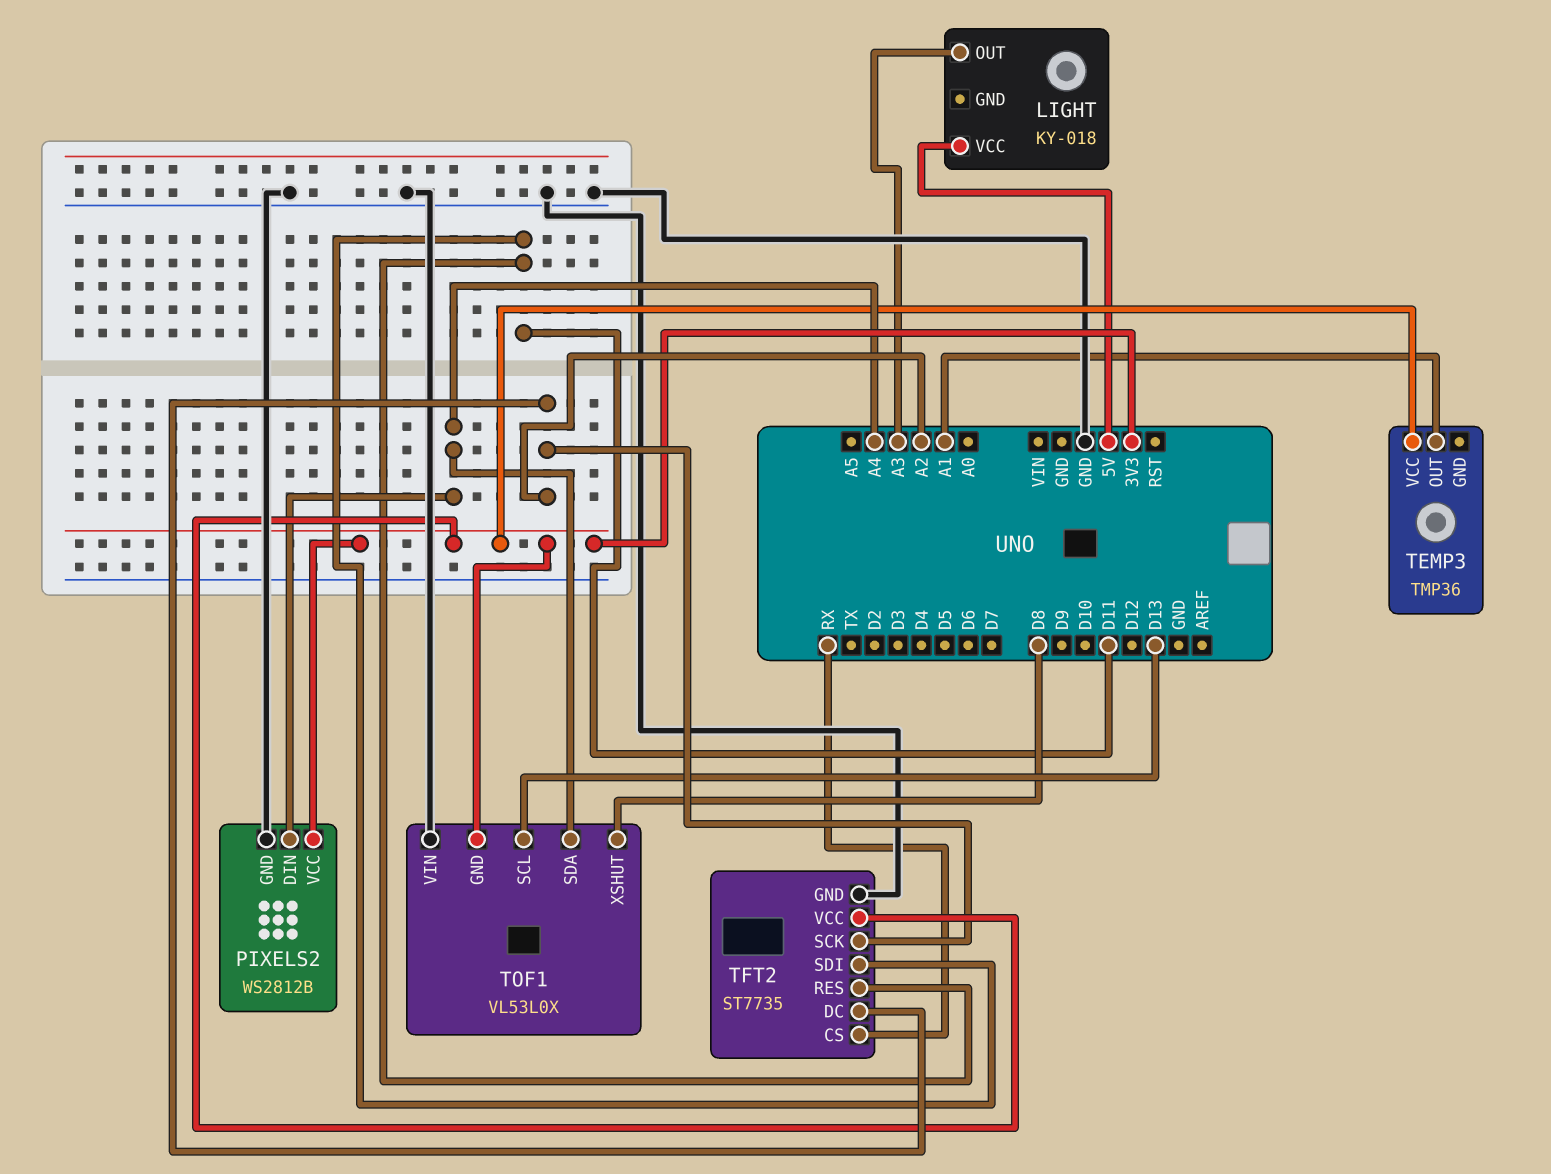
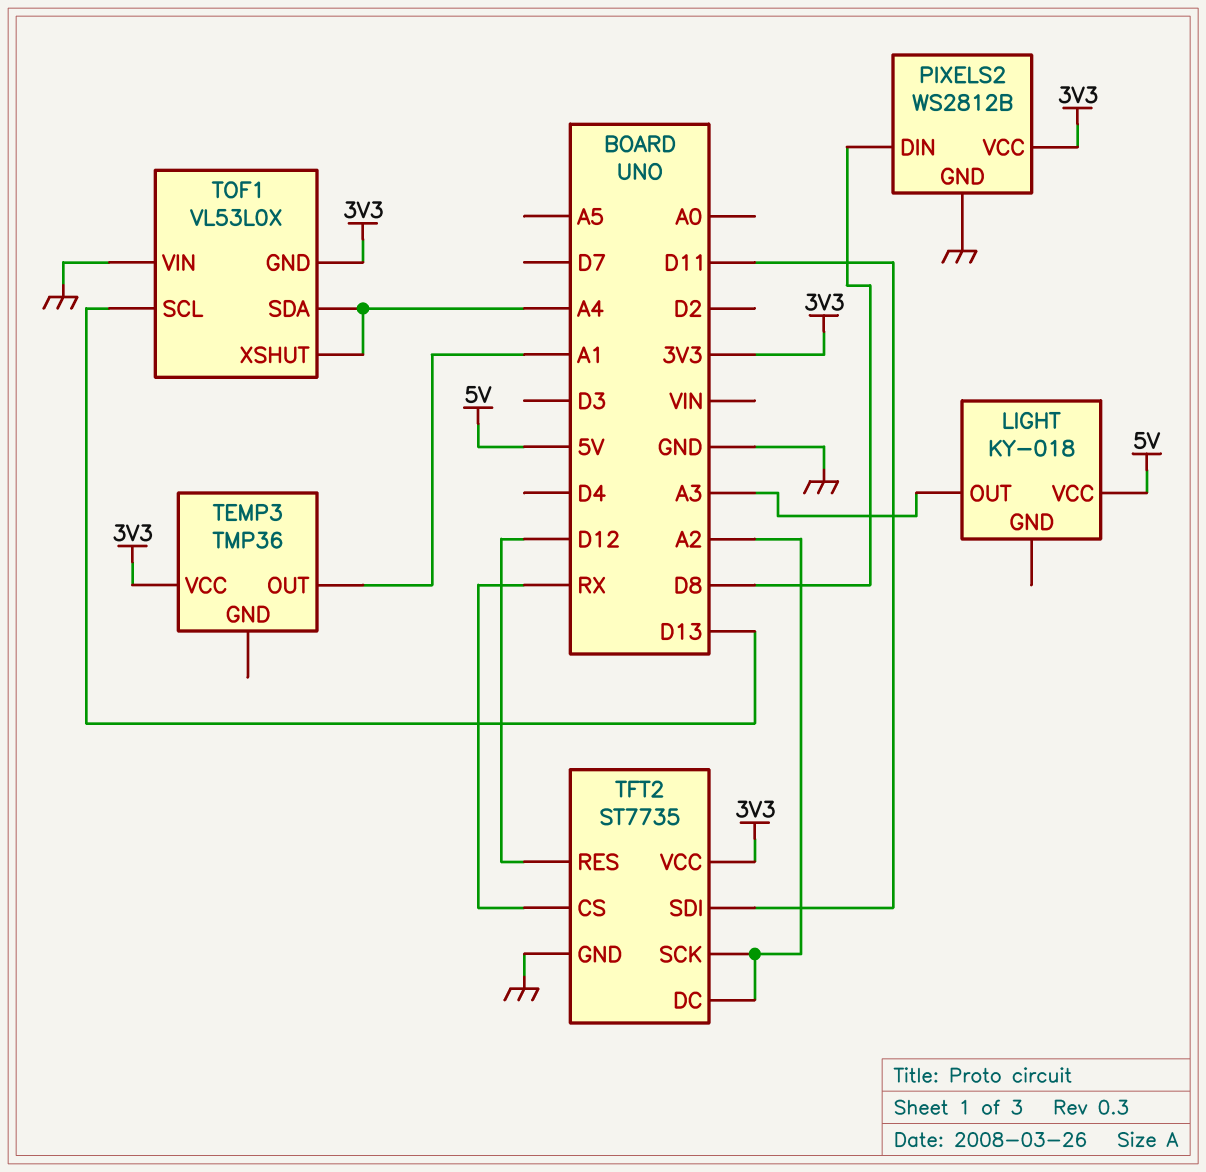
PIXELS2 pin DIN: A4 -> D8
TFT2 pin RES: D11 -> D12
TOF1 pin XSHUT: D8 -> A4

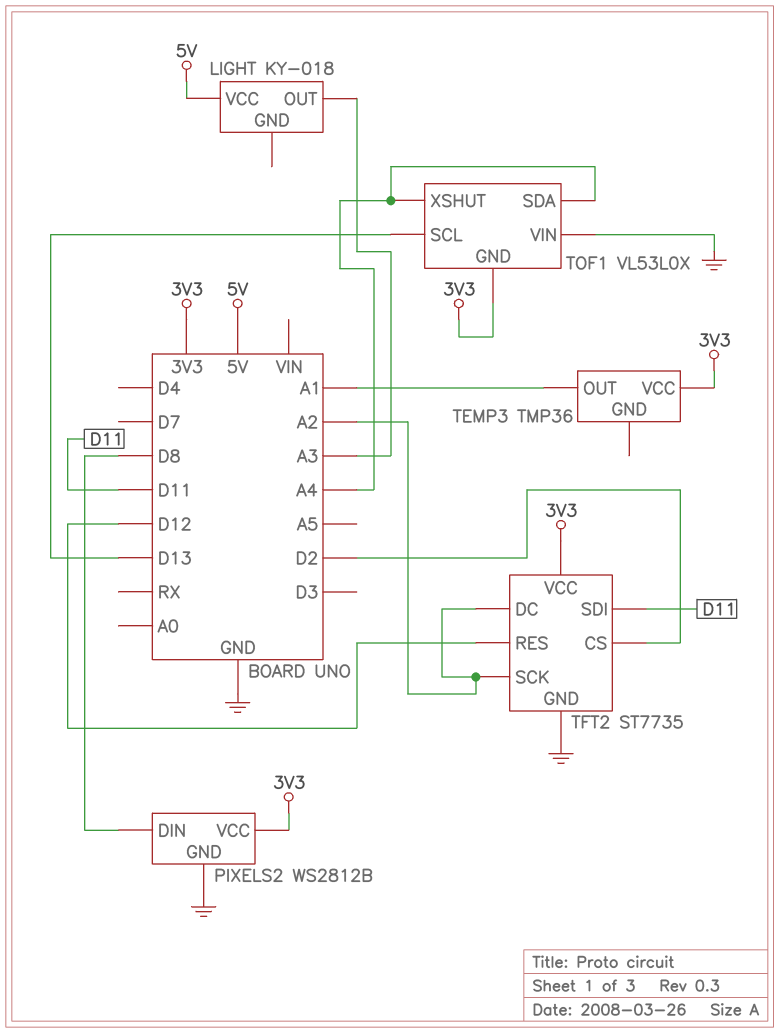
TFT2 pin CS: RX -> D2

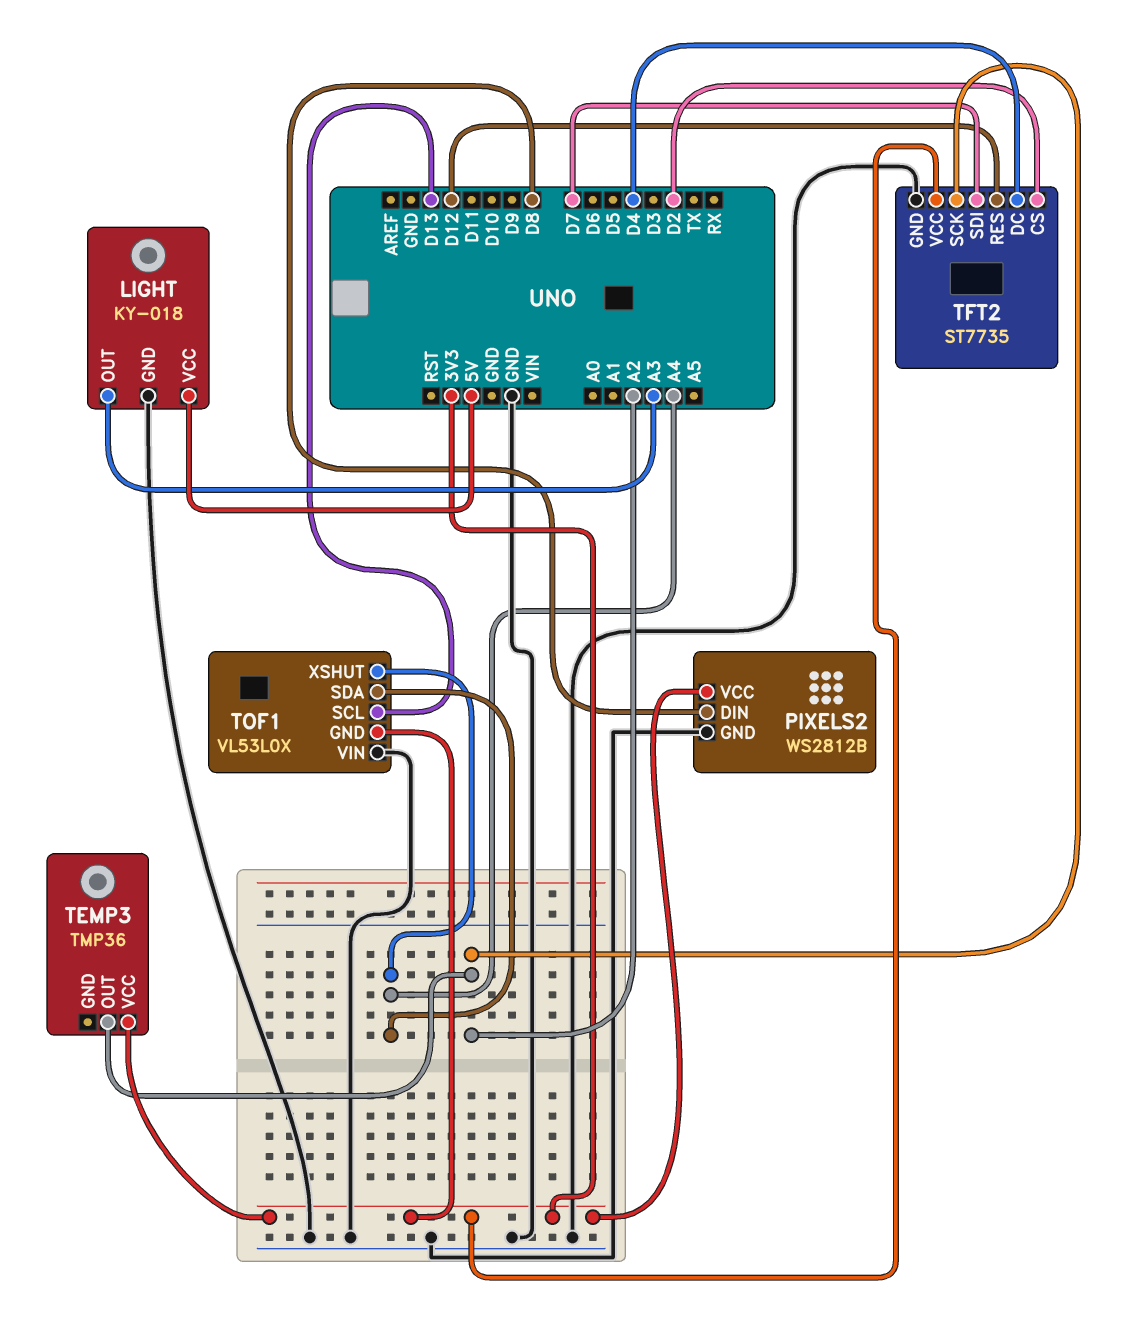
LIGHT pin GND: none -> GND
TEMP3 pin OUT: A1 -> A2
TFT2 pin DC: A2 -> D4
TFT2 pin SDI: D11 -> D7

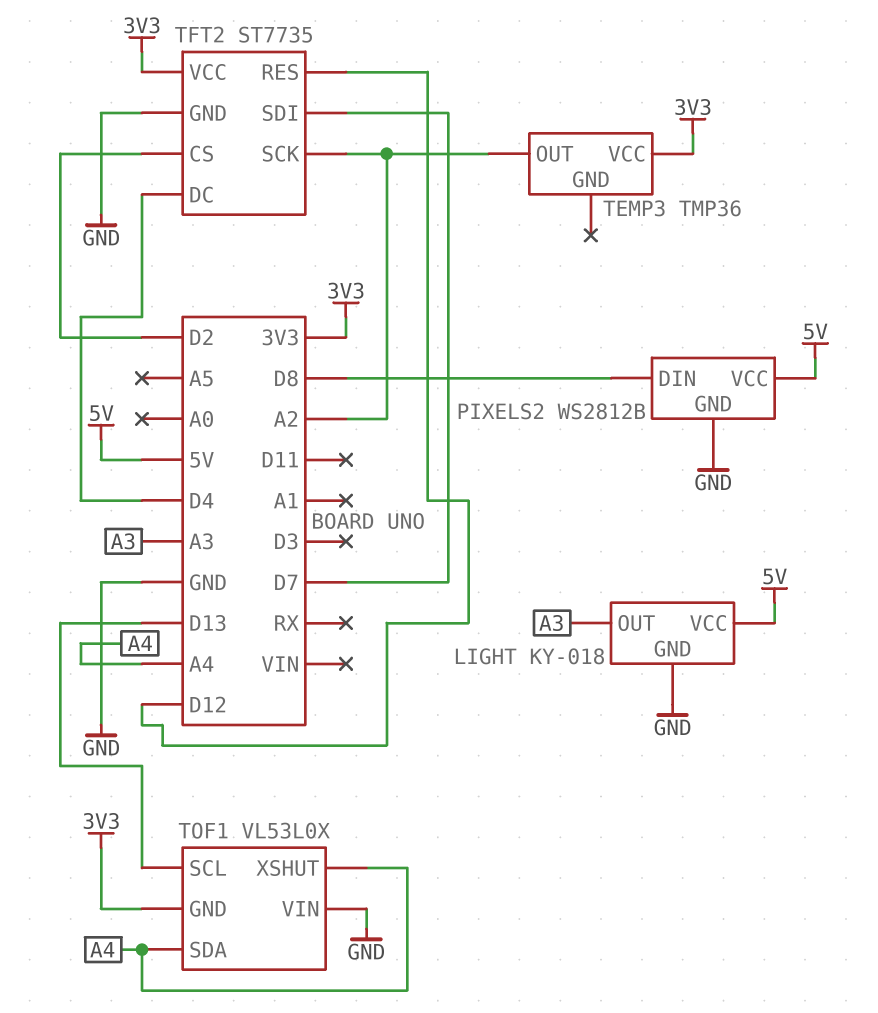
PIXELS2 pin VCC: 3V3 -> 5V

